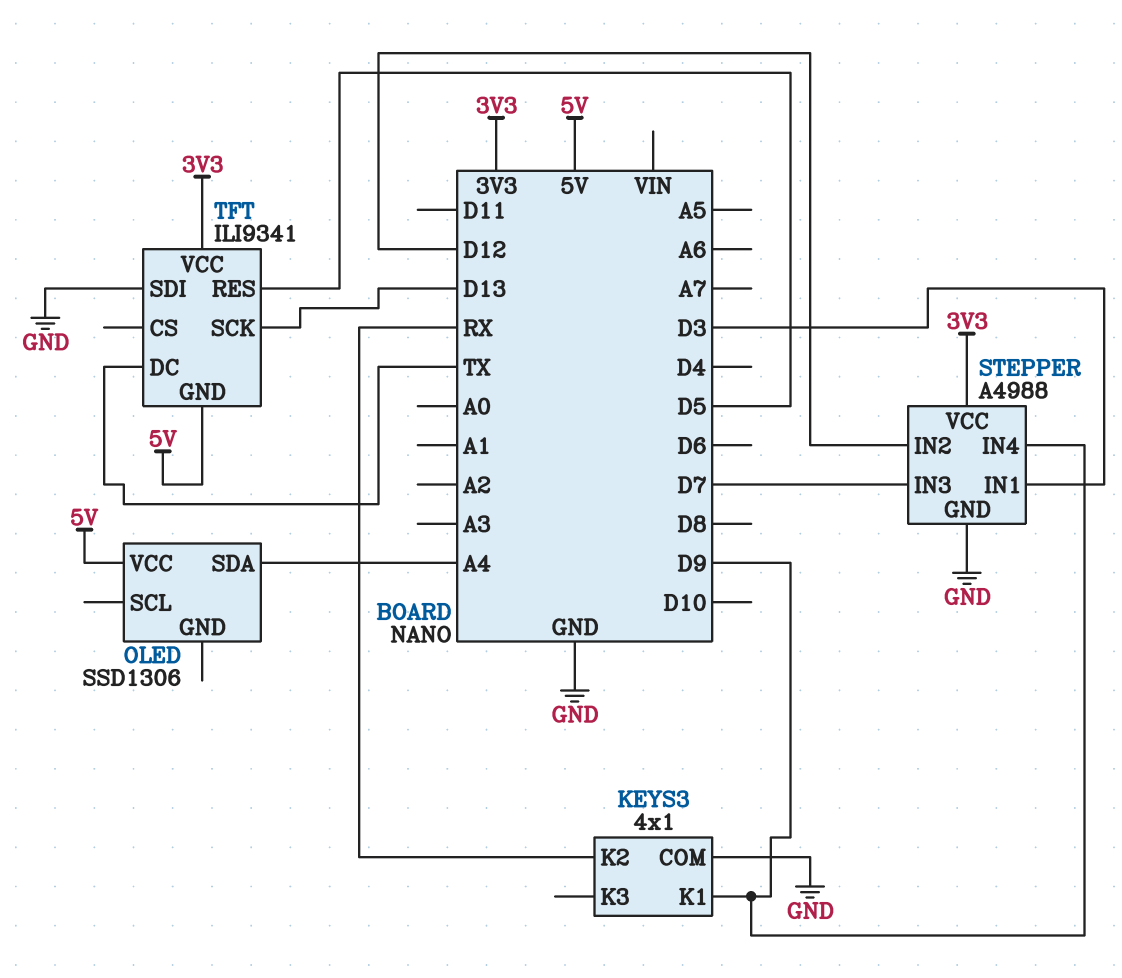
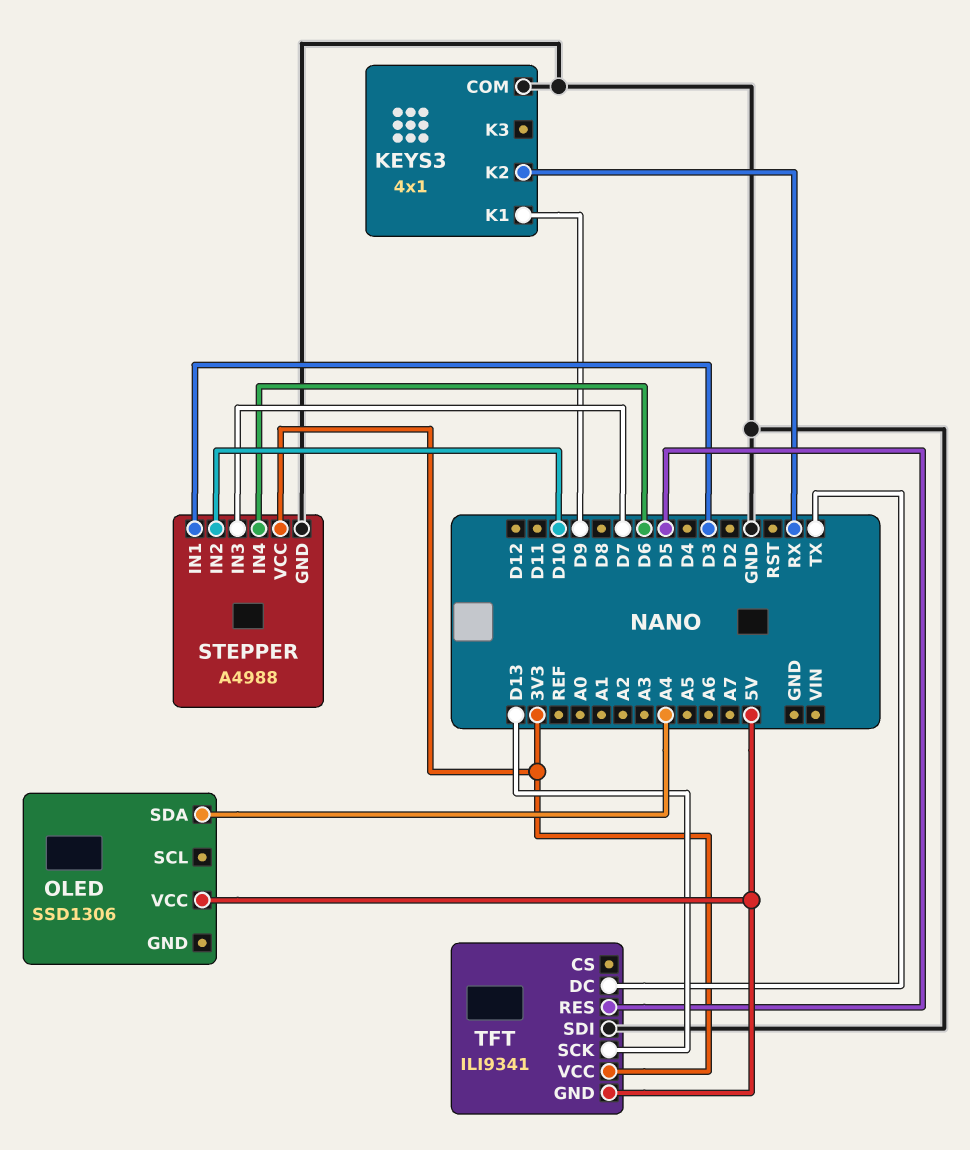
STEPPER pin IN2: D12 -> D10
STEPPER pin IN4: D9 -> D6

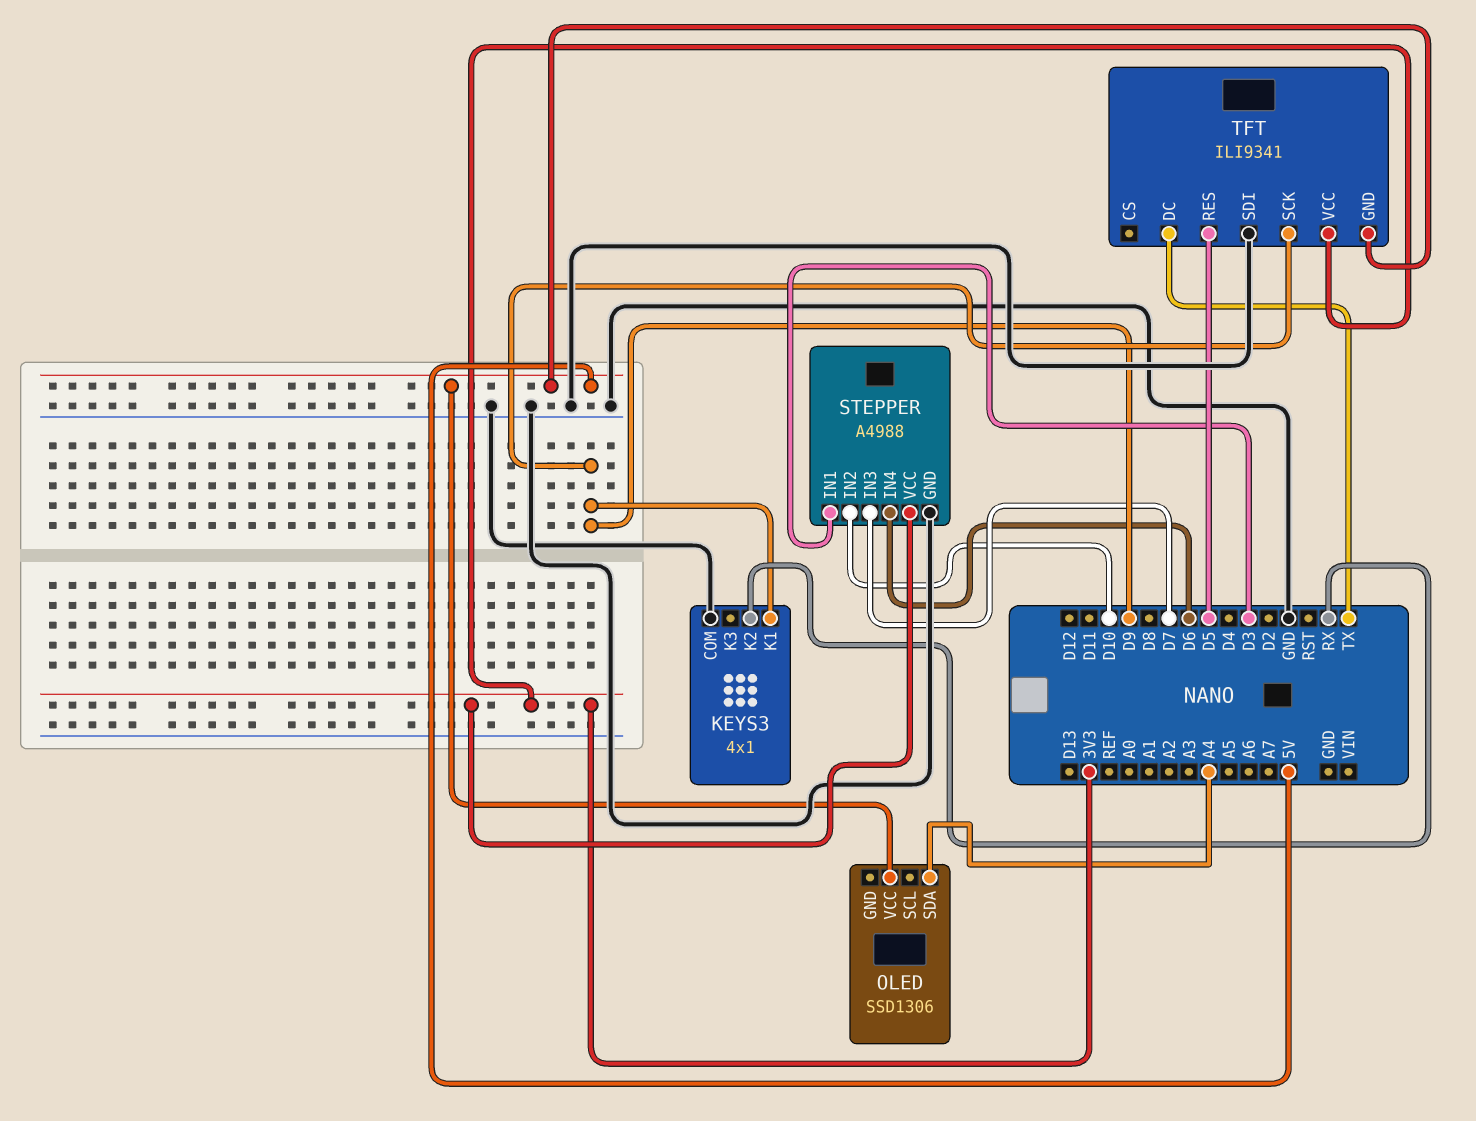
TFT pin SCK: D13 -> D9

